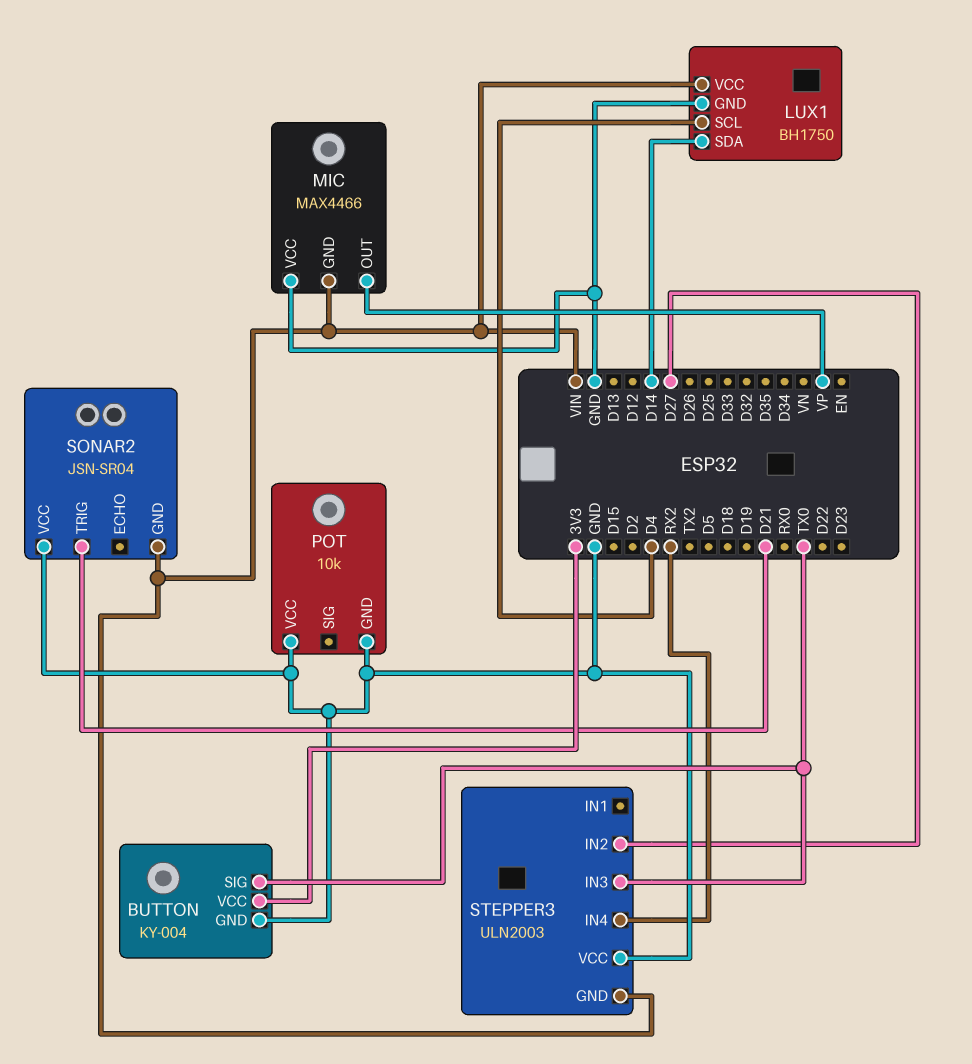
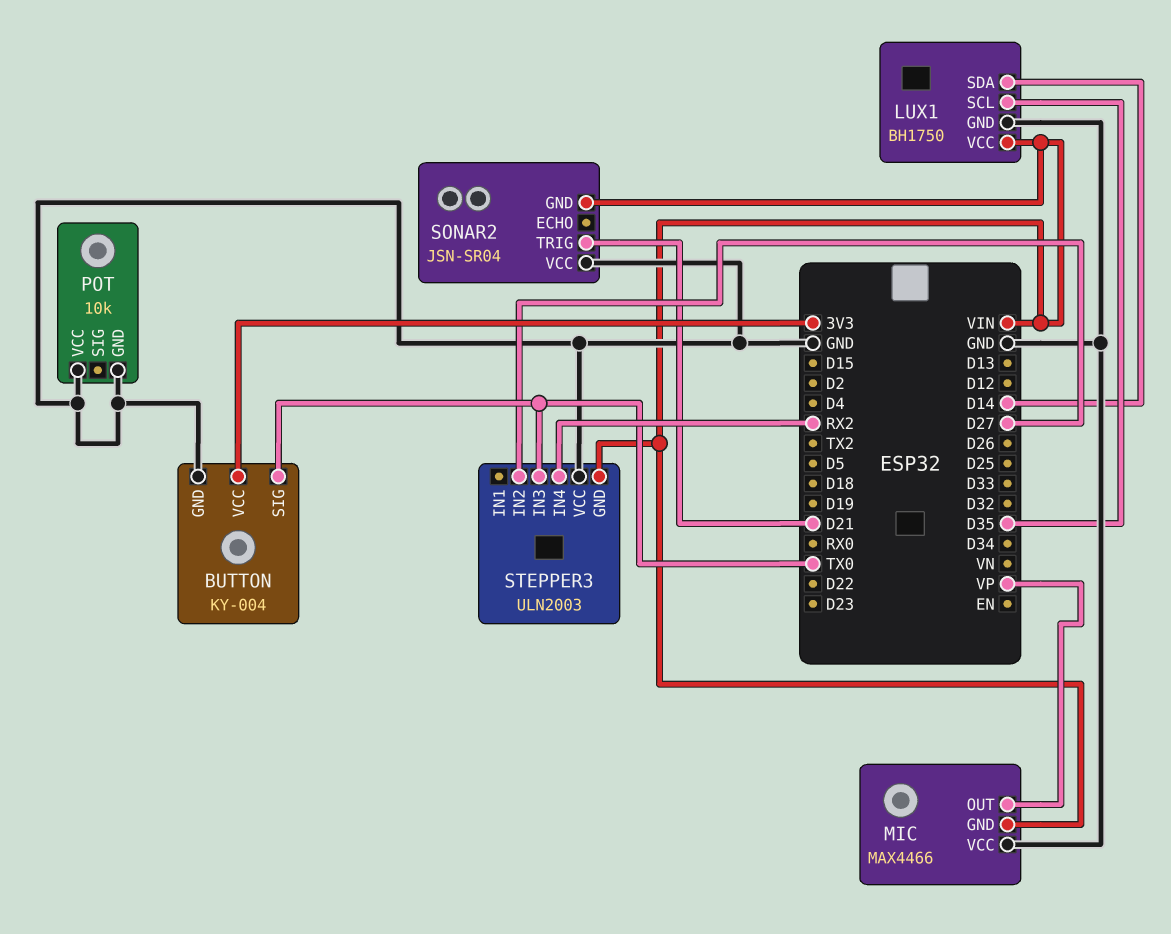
LUX1 pin SCL: D4 -> D35

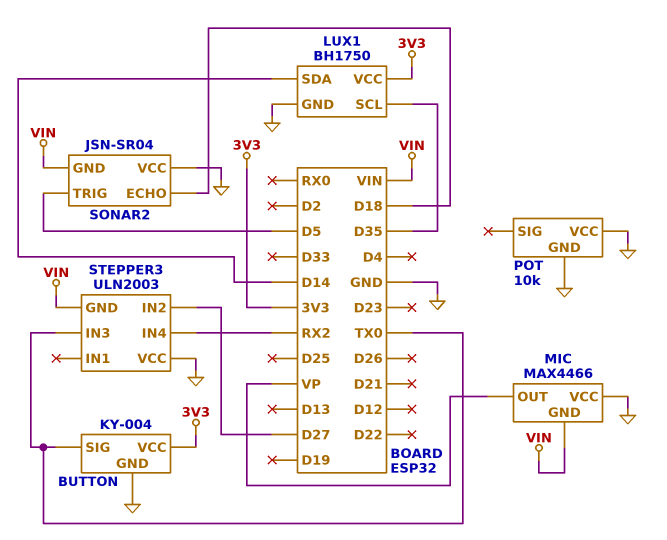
LUX1 pin VCC: VIN -> 3V3
SONAR2 pin ECHO: none -> D18
SONAR2 pin TRIG: D21 -> D5

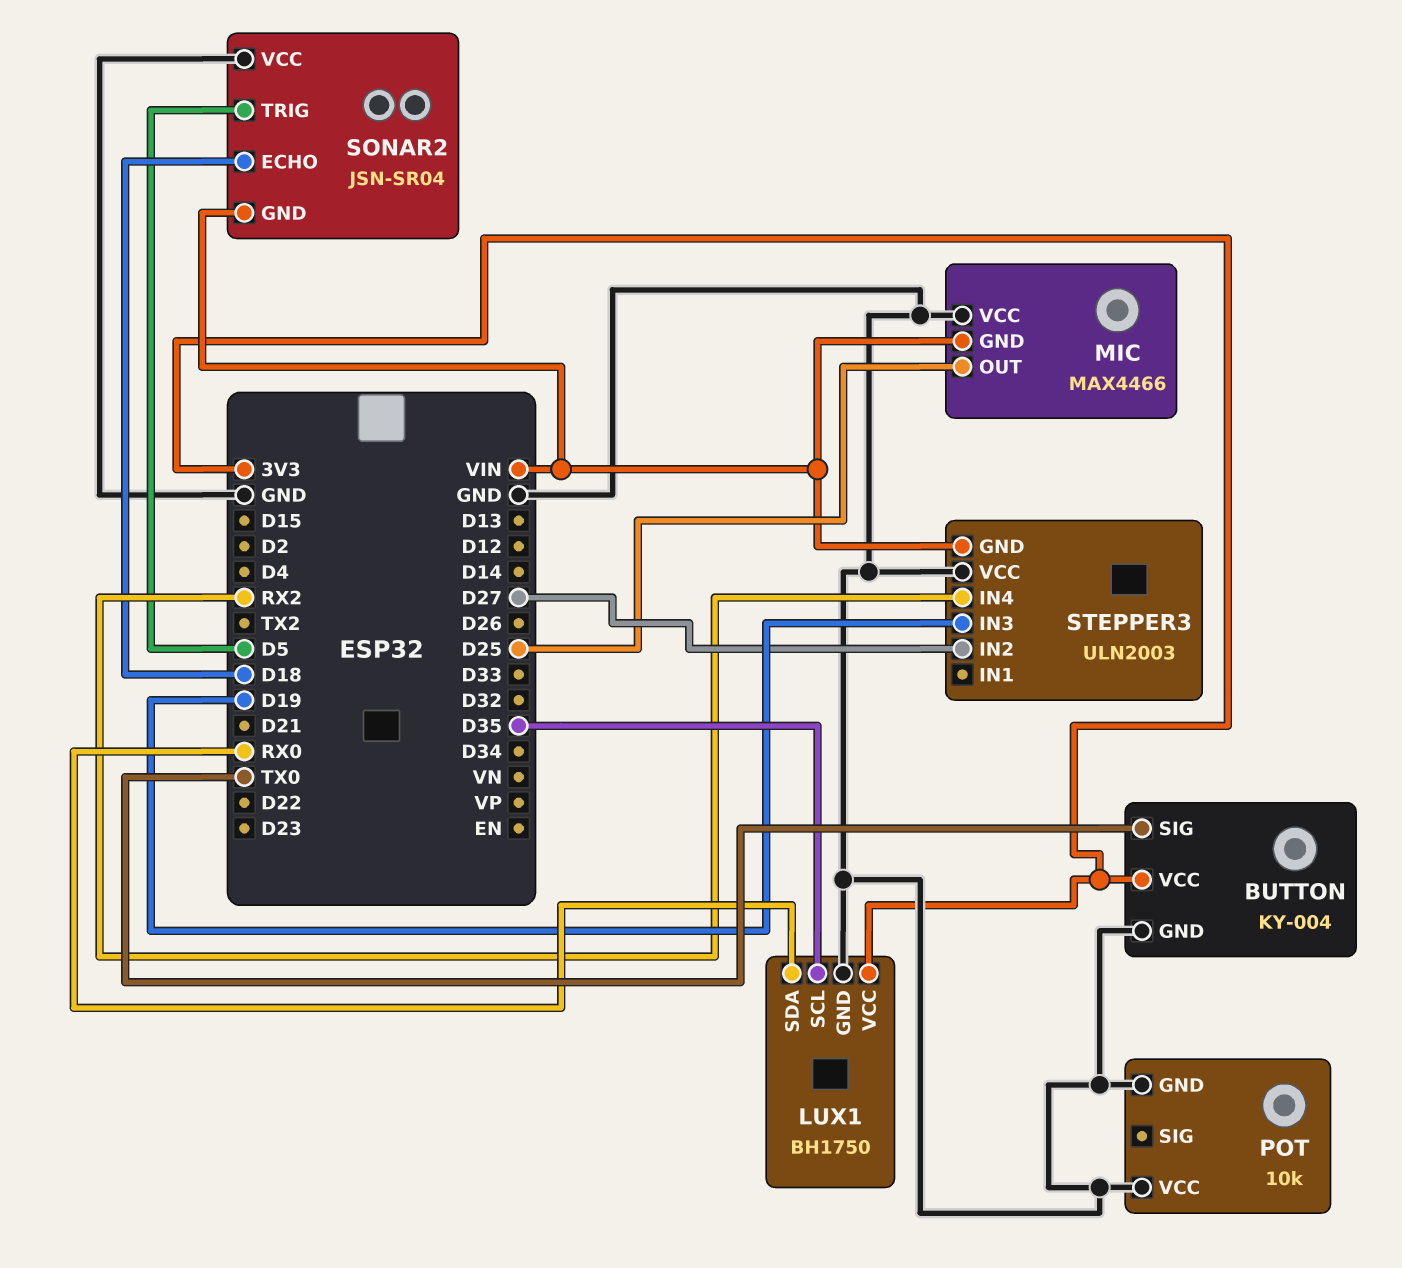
LUX1 pin SDA: D14 -> RX0
MIC pin OUT: VP -> D25
STEPPER3 pin IN3: TX0 -> D19

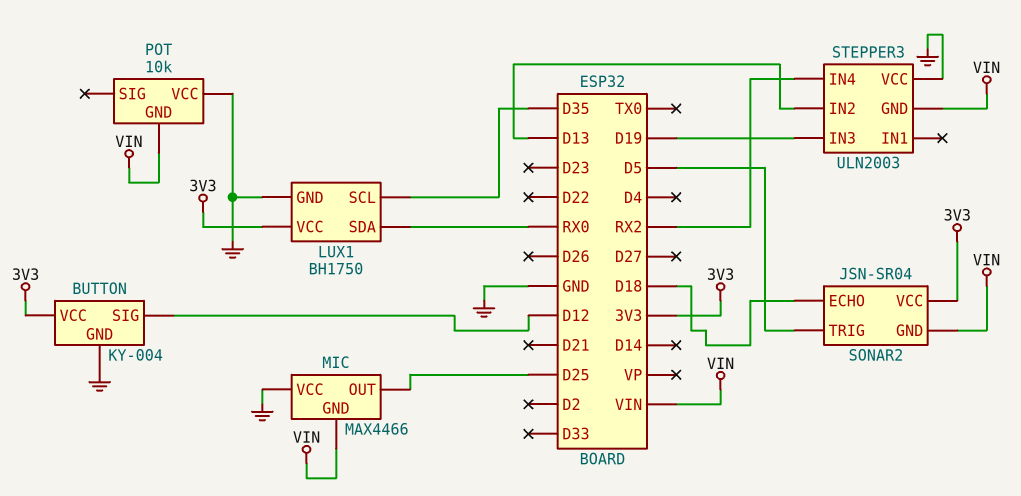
BUTTON pin SIG: TX0 -> D12
POT pin GND: GND -> VIN
SONAR2 pin VCC: GND -> 3V3
STEPPER3 pin IN2: D27 -> D13

